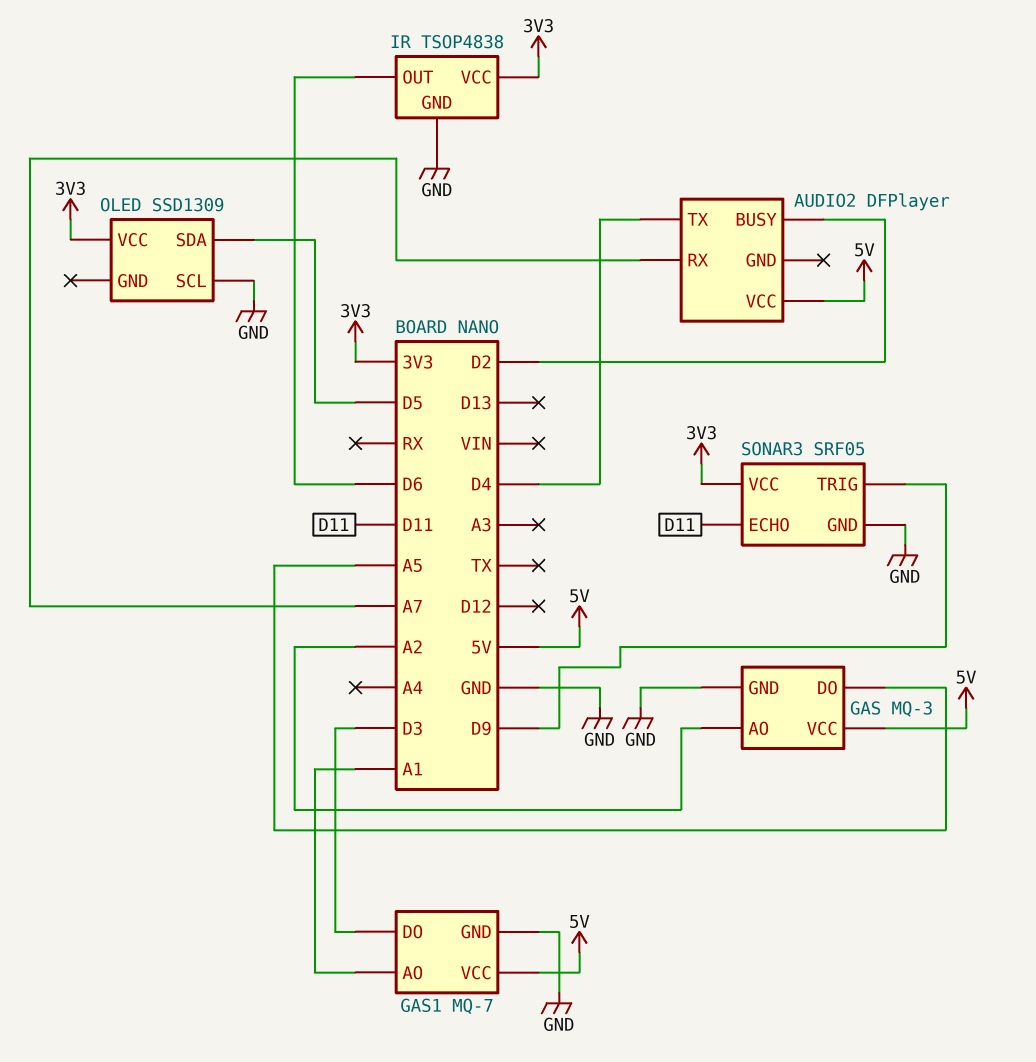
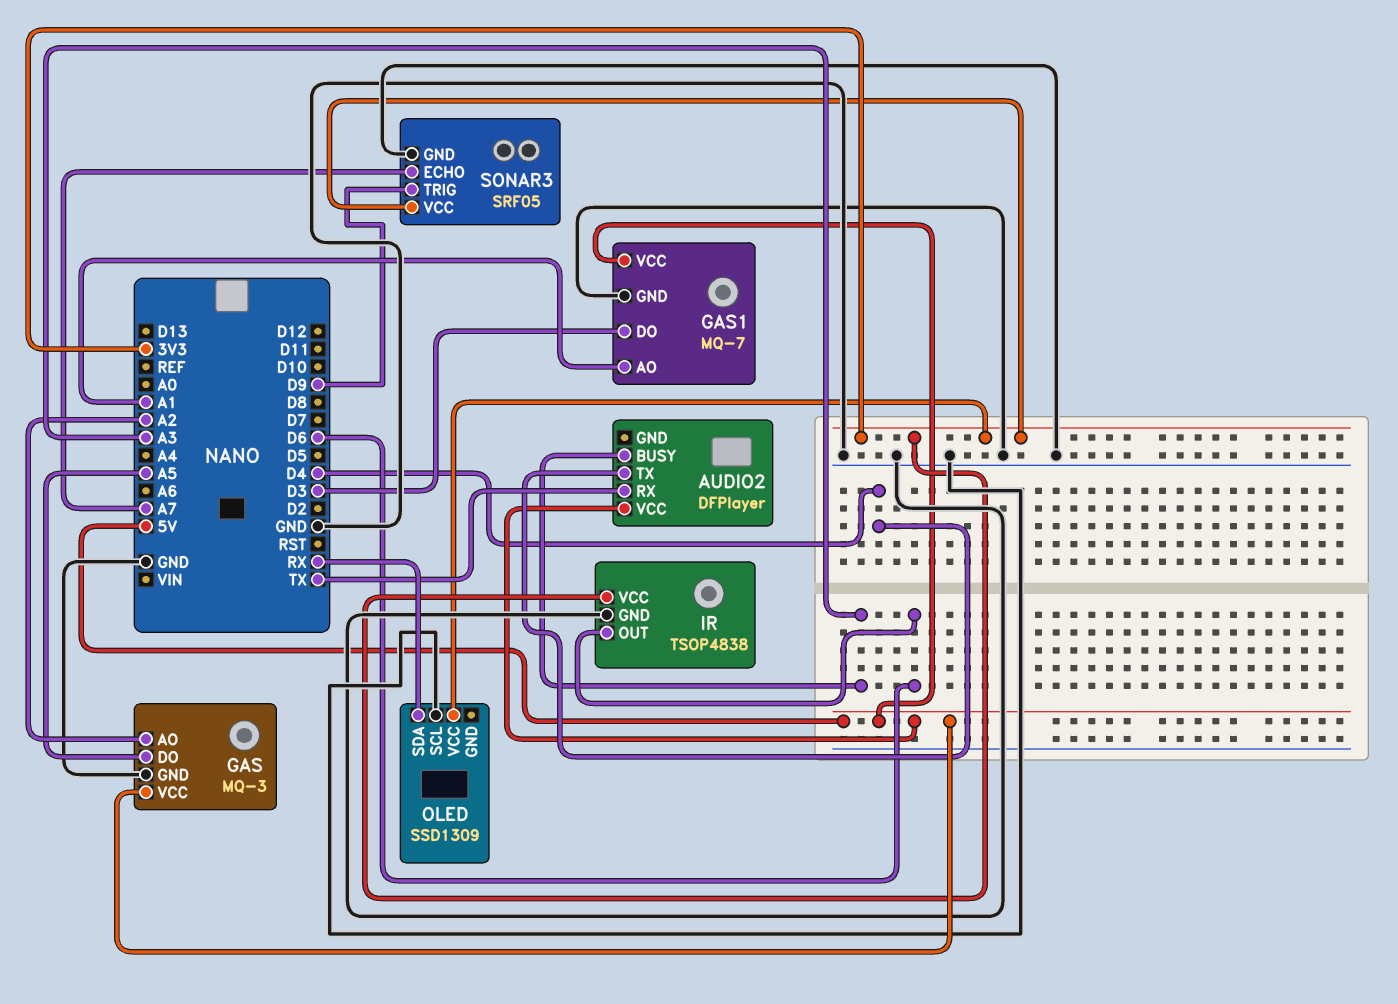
AUDIO2 pin BUSY: D2 -> A3
AUDIO2 pin RX: A7 -> TX
OLED pin SDA: D5 -> RX
SONAR3 pin ECHO: D11 -> A7

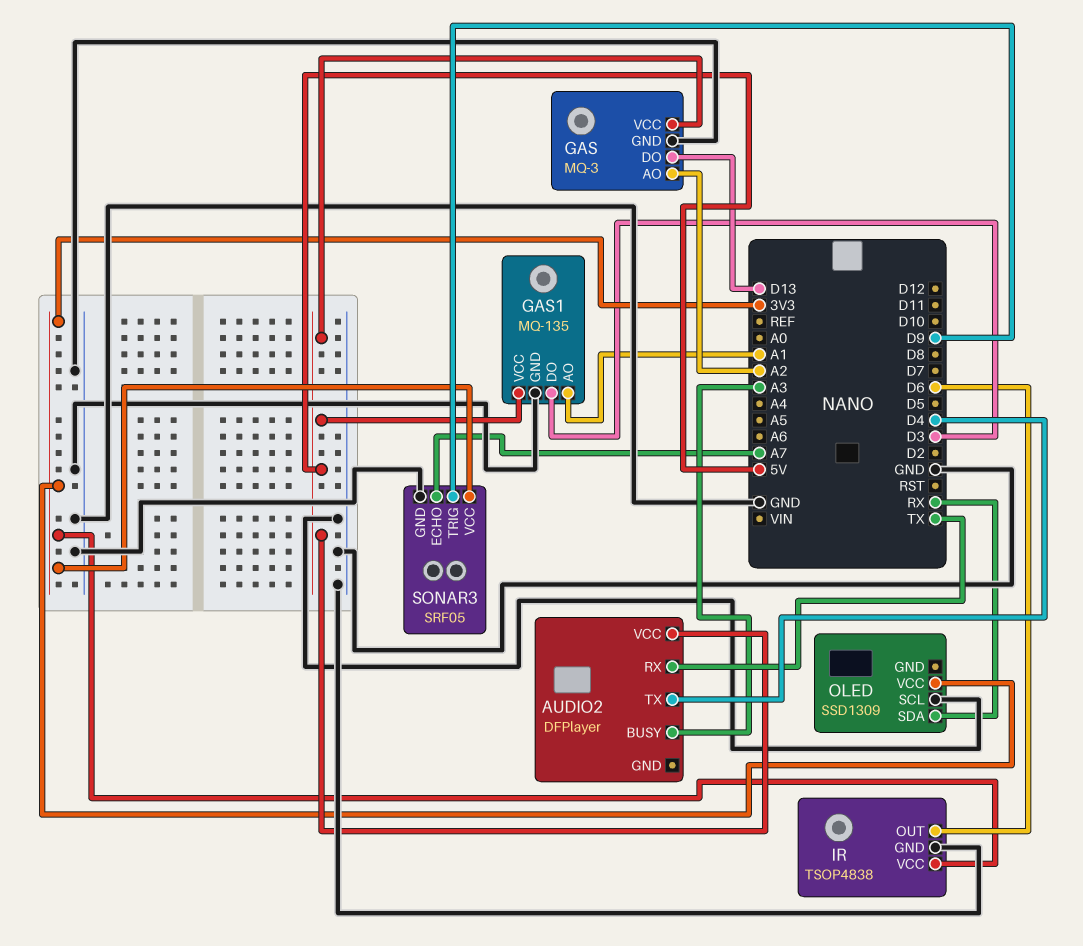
GAS pin DO: A5 -> D13
GAS1: MQ-7 -> MQ-135

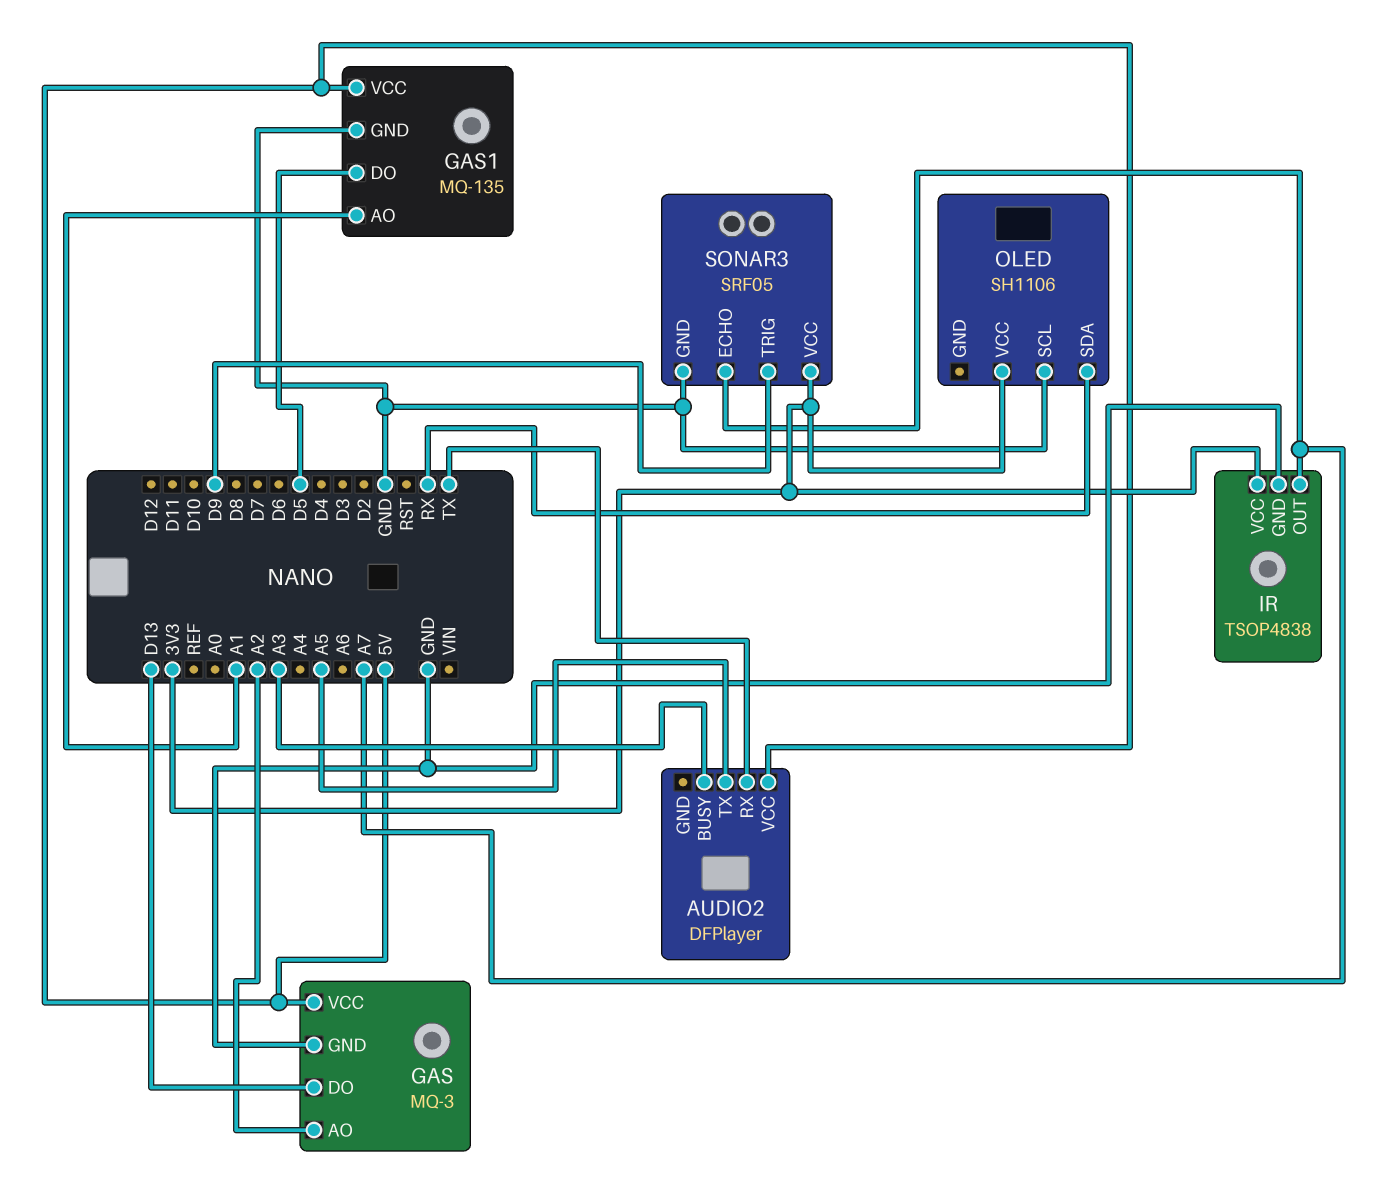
AUDIO2 pin TX: D4 -> A5
GAS1 pin DO: D3 -> D5
IR pin OUT: D6 -> A7
OLED: SSD1309 -> SH1106

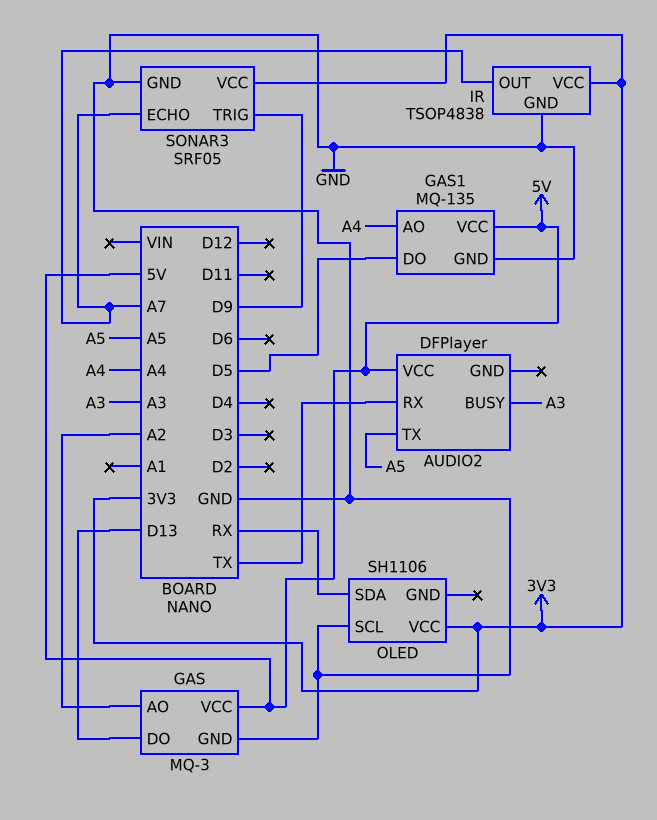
GAS1 pin AO: A1 -> A4

